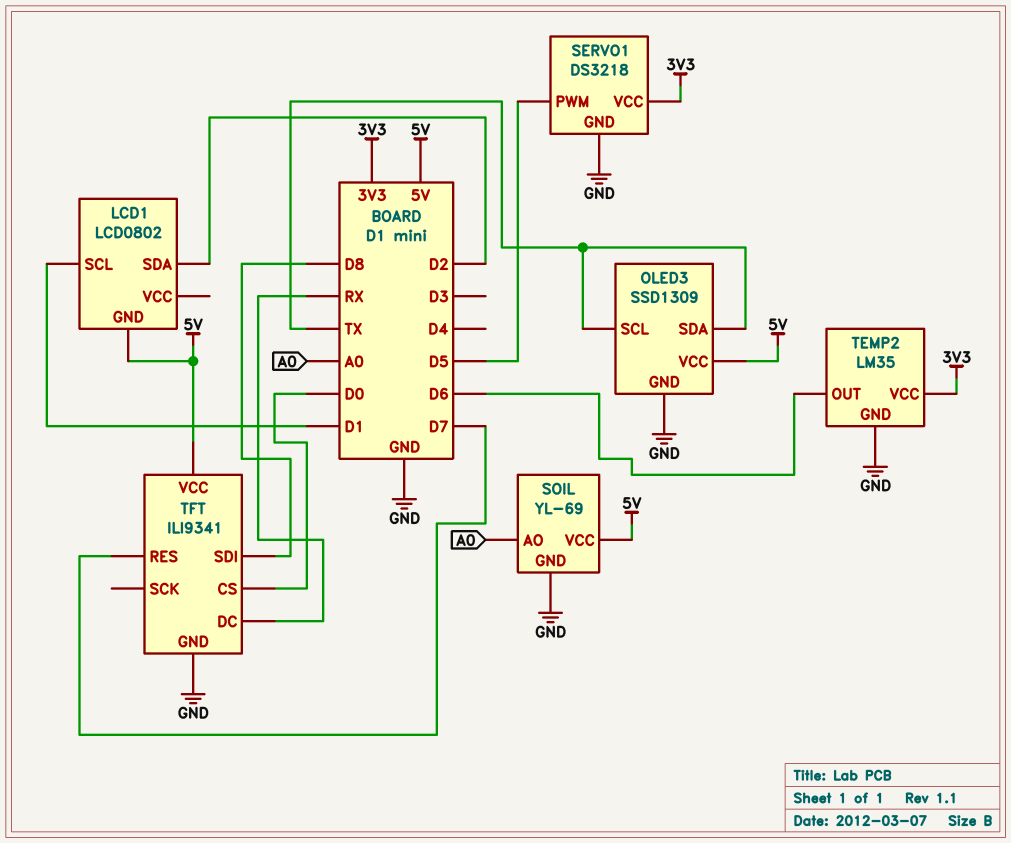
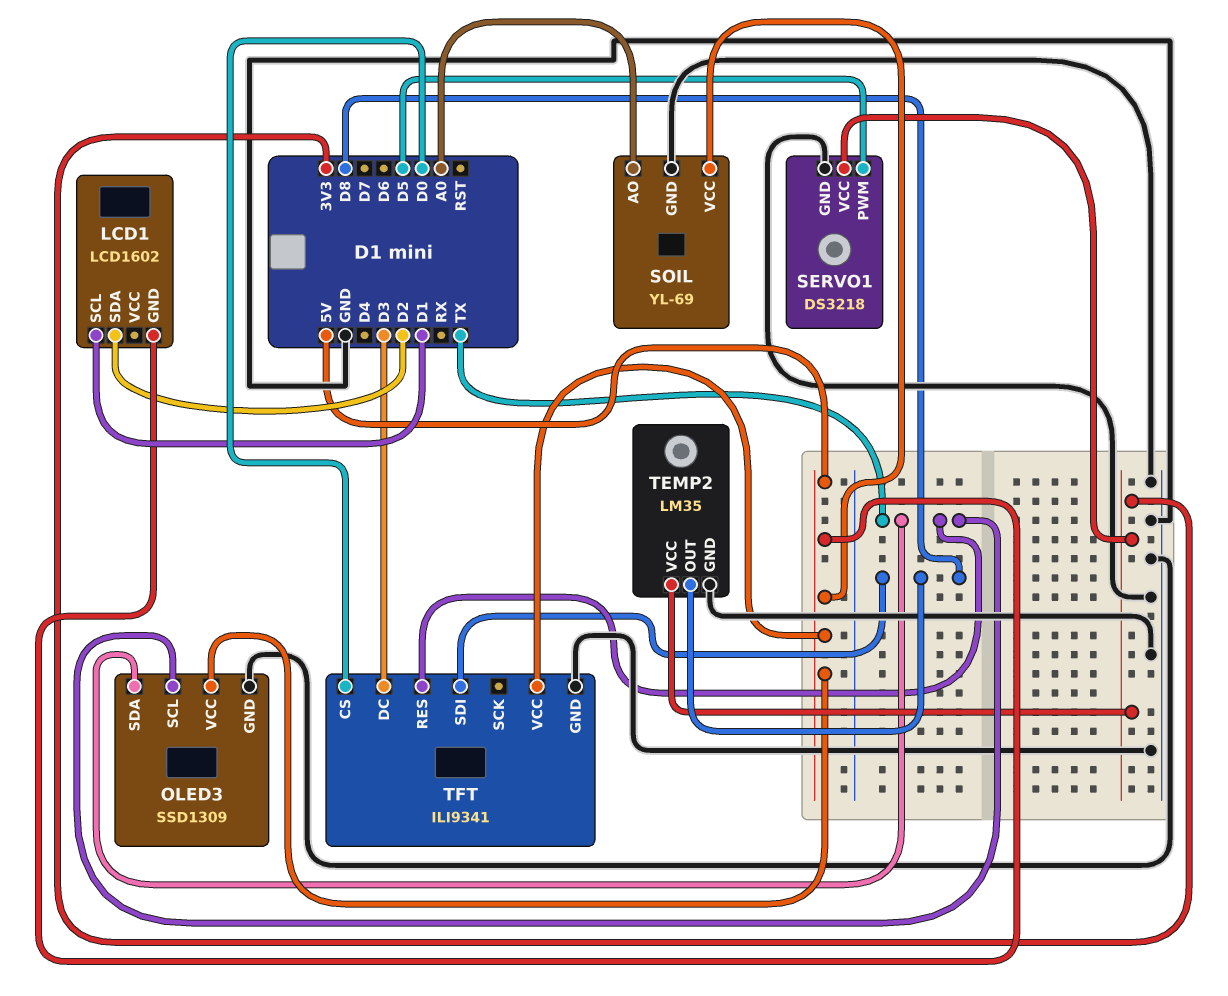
LCD1: LCD0802 -> LCD1602
TEMP2 pin OUT: D6 -> D8
TFT pin DC: RX -> D3
TFT pin RES: D7 -> TX

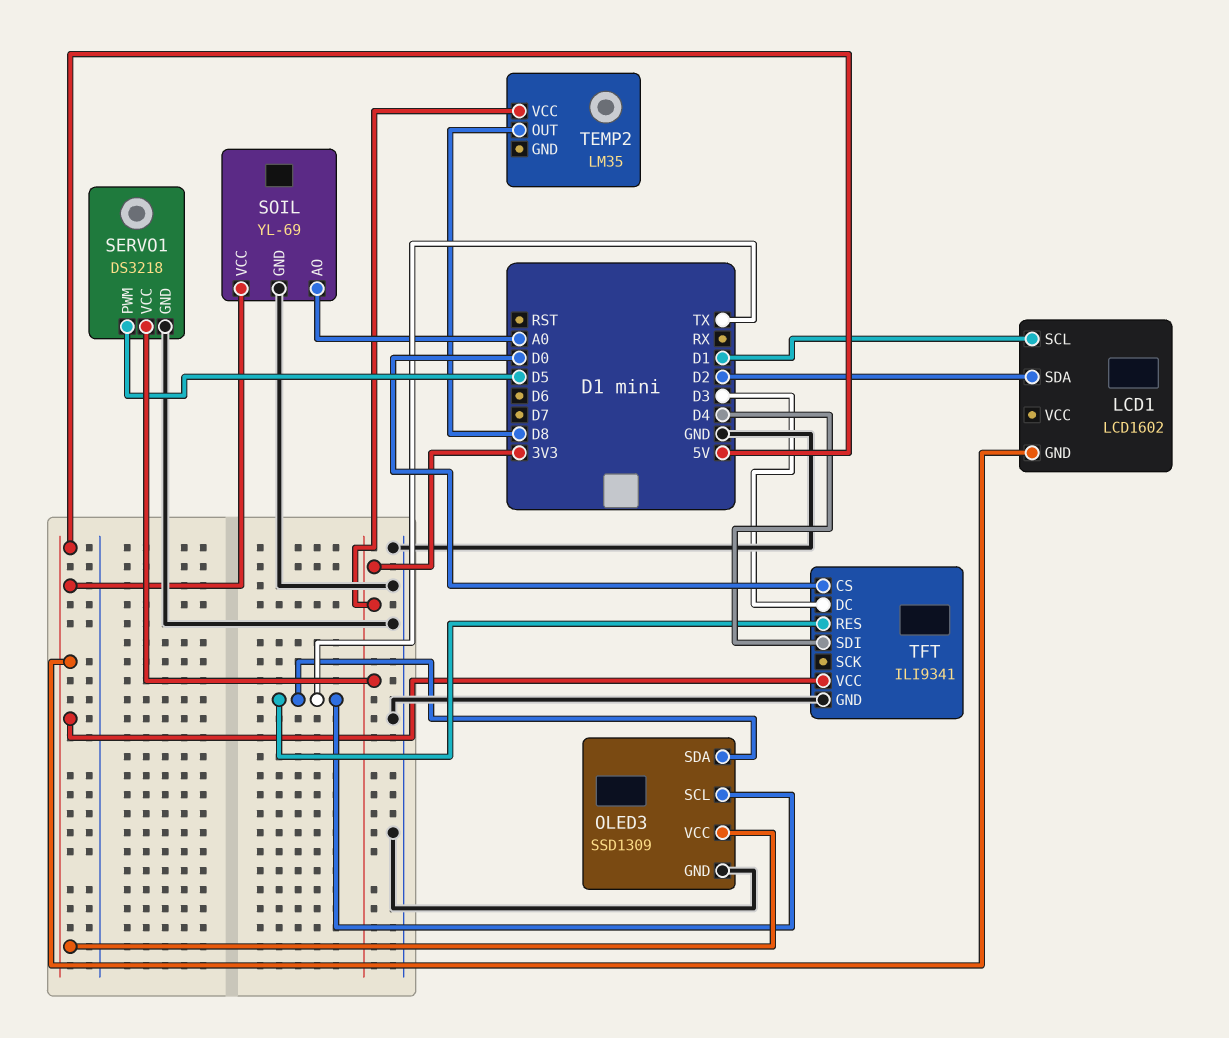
TEMP2 pin GND: GND -> none
TFT pin SDI: D8 -> D4

